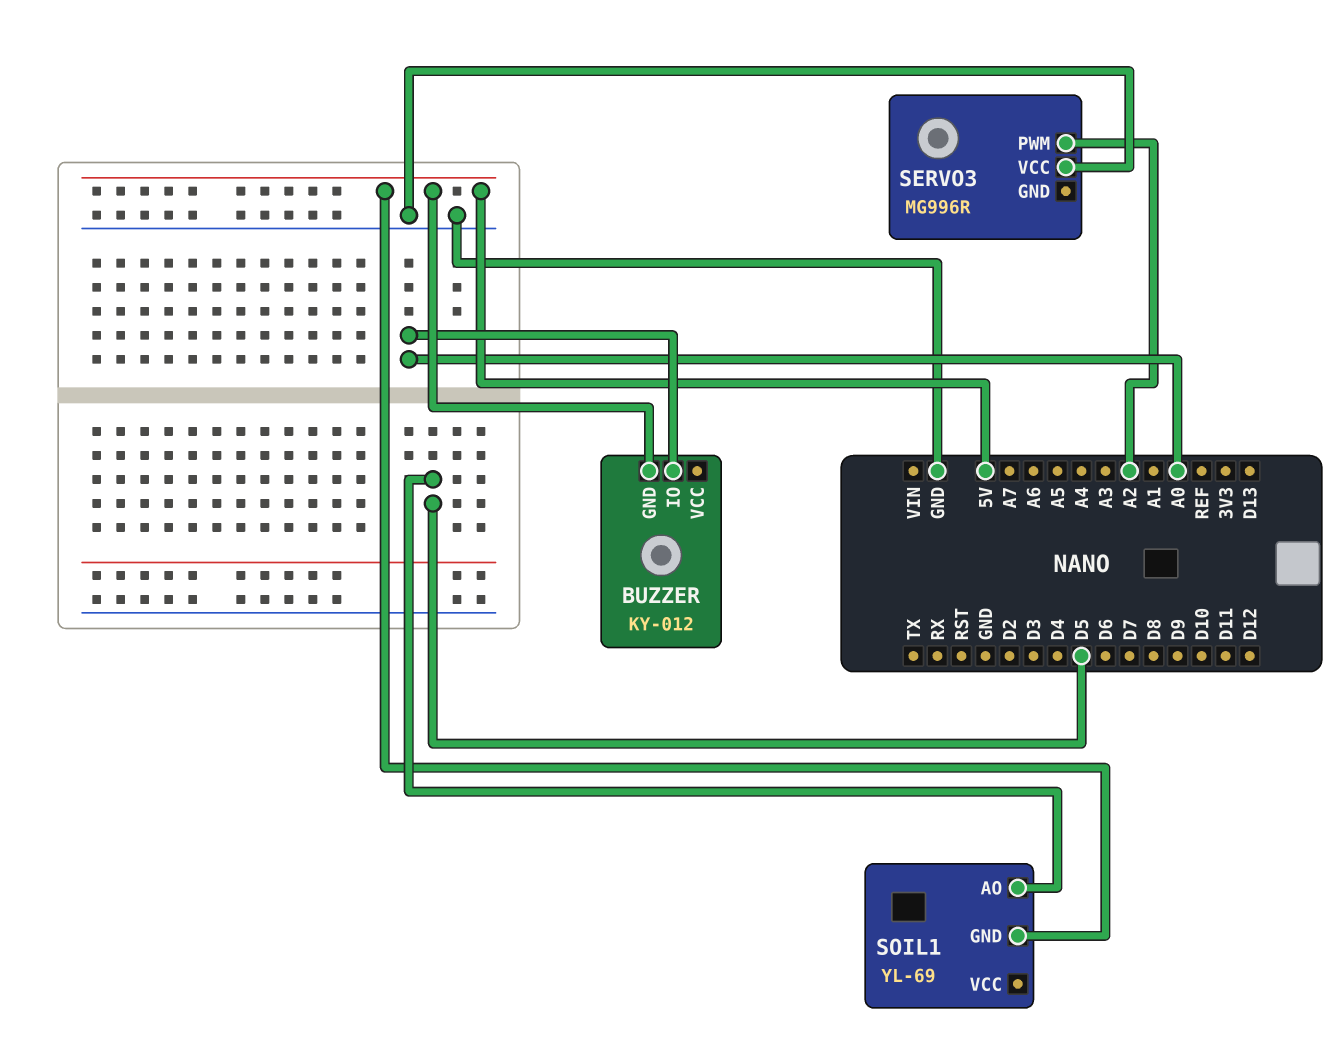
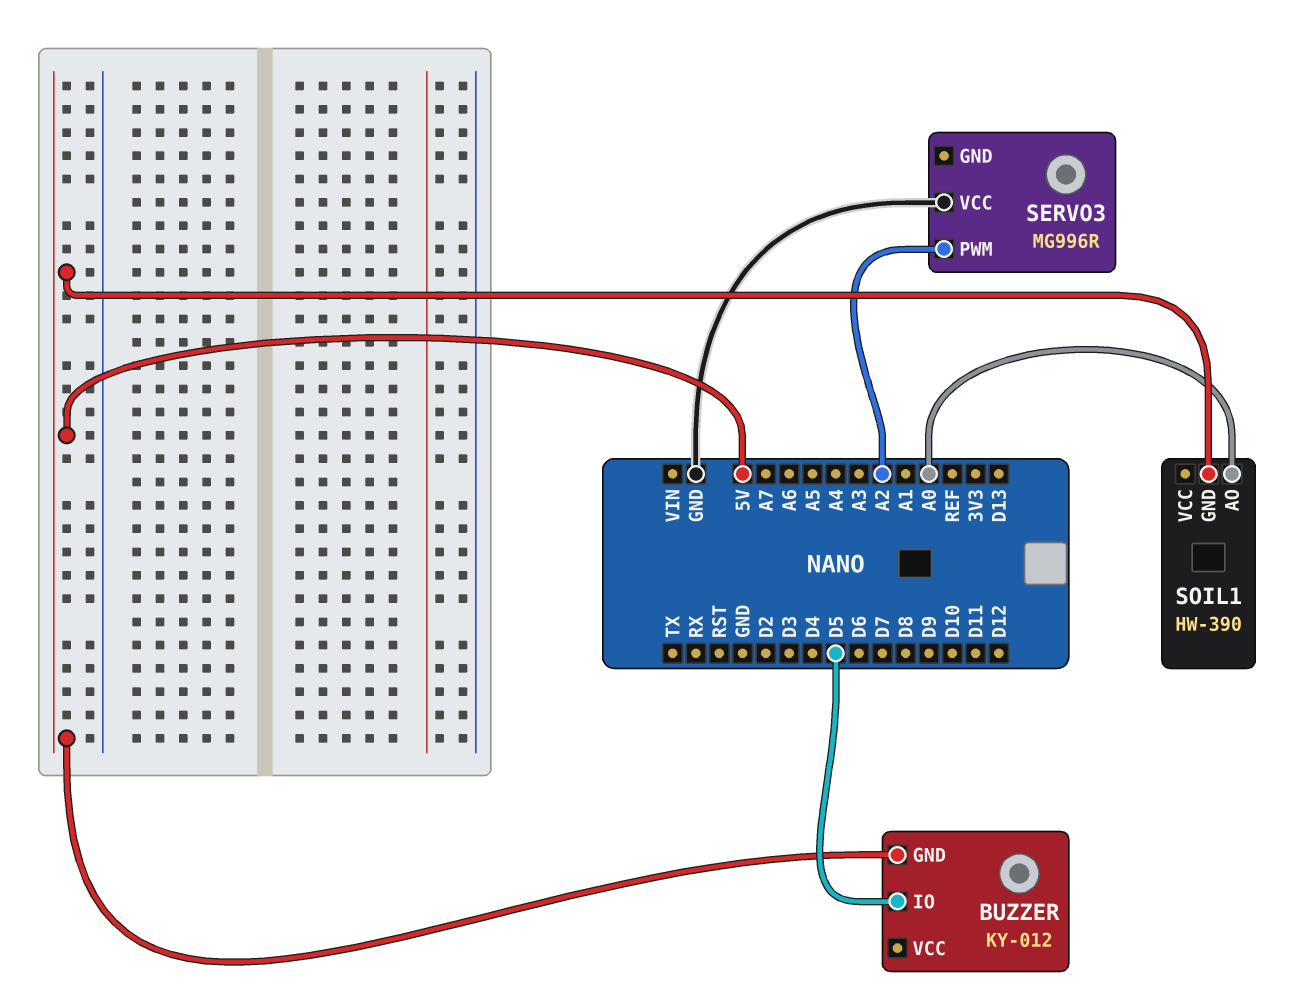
BUZZER pin IO: A0 -> D5
SOIL1: YL-69 -> HW-390
SOIL1 pin AO: D5 -> A0

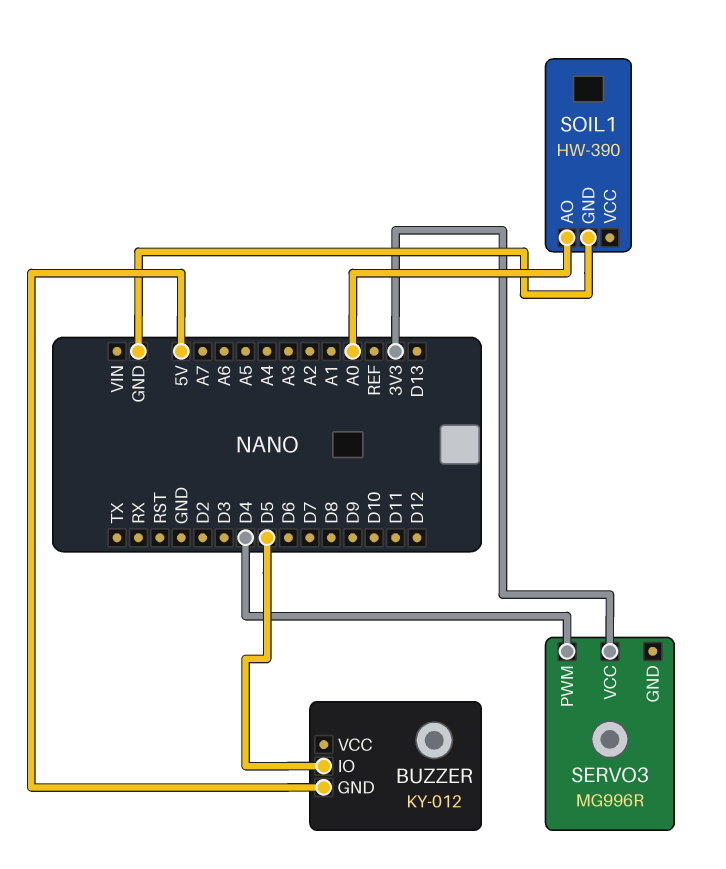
SERVO3 pin PWM: A2 -> D4
SERVO3 pin VCC: GND -> 3V3
SOIL1 pin GND: 5V -> GND

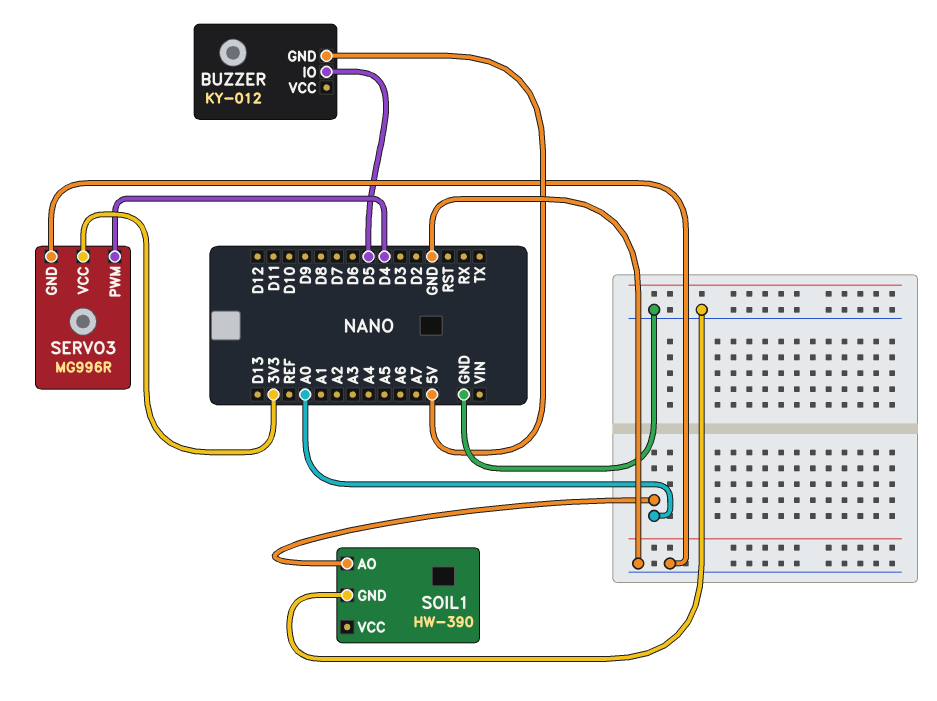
SERVO3 pin GND: none -> GND

